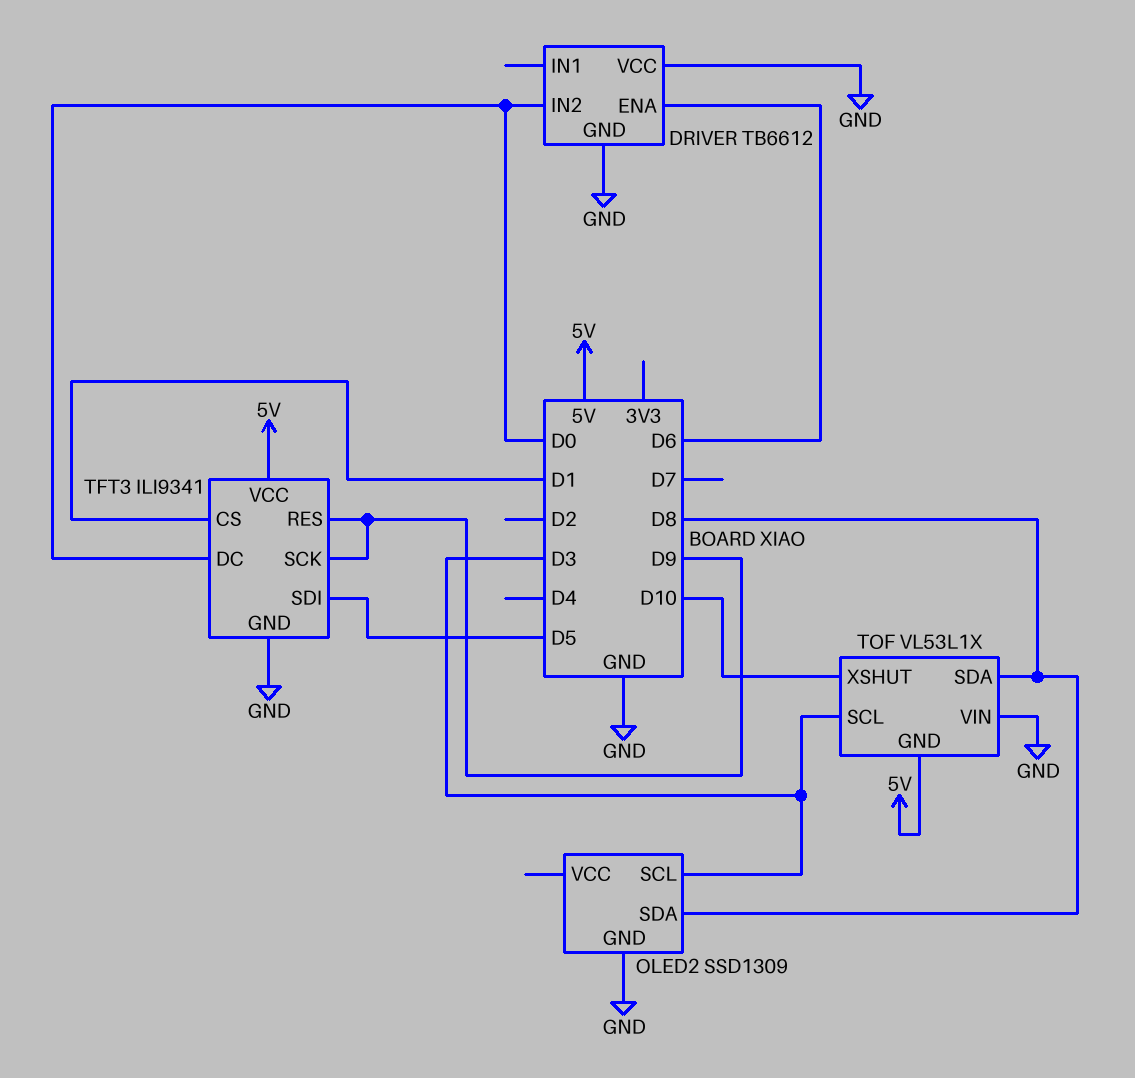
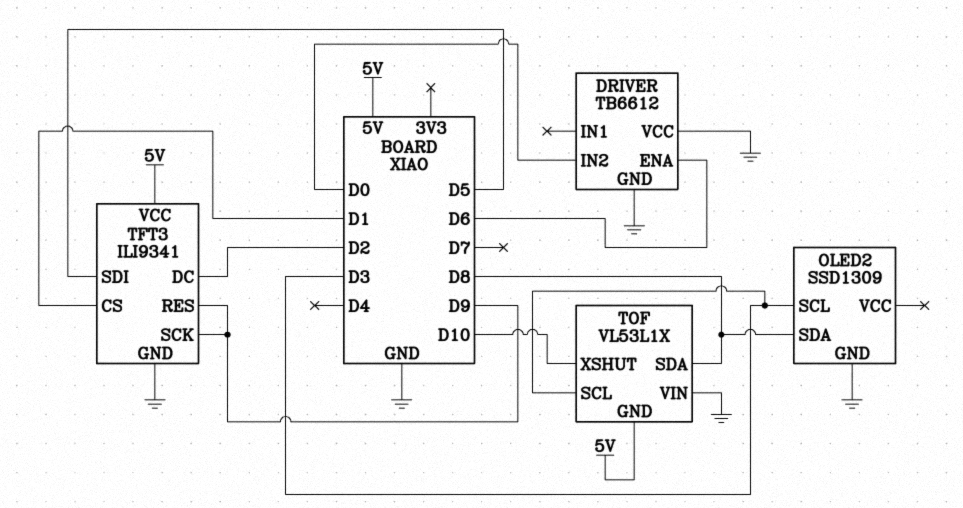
TFT3 pin DC: D0 -> D2

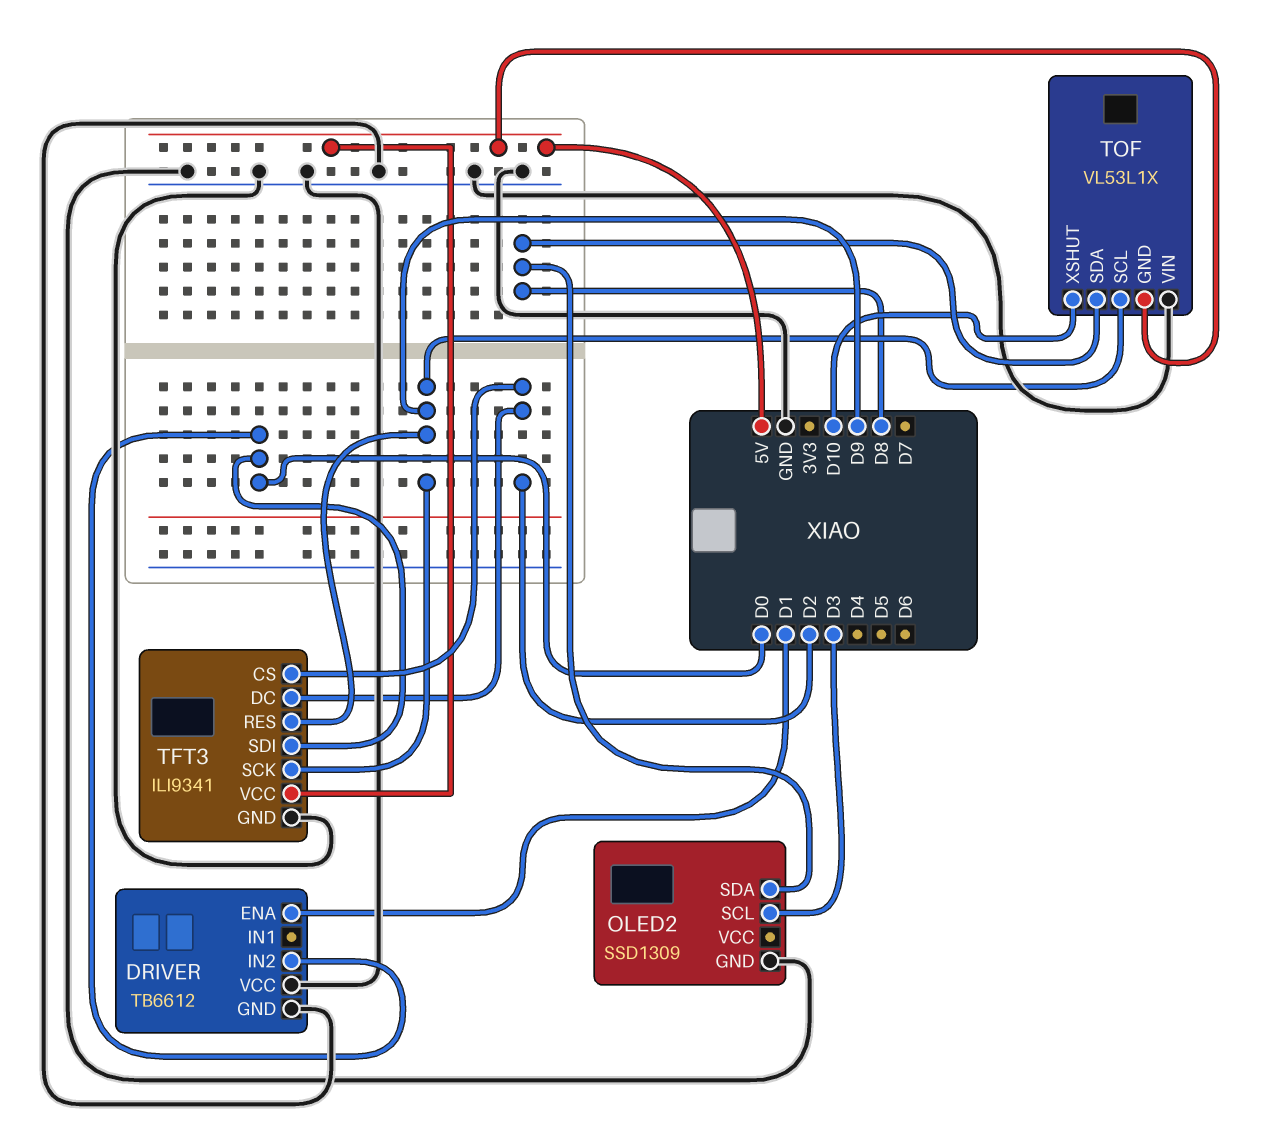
DRIVER pin ENA: D6 -> D1
TFT3 pin CS: D1 -> D2
TFT3 pin SDI: D5 -> D0
TOF pin SCL: D3 -> D9

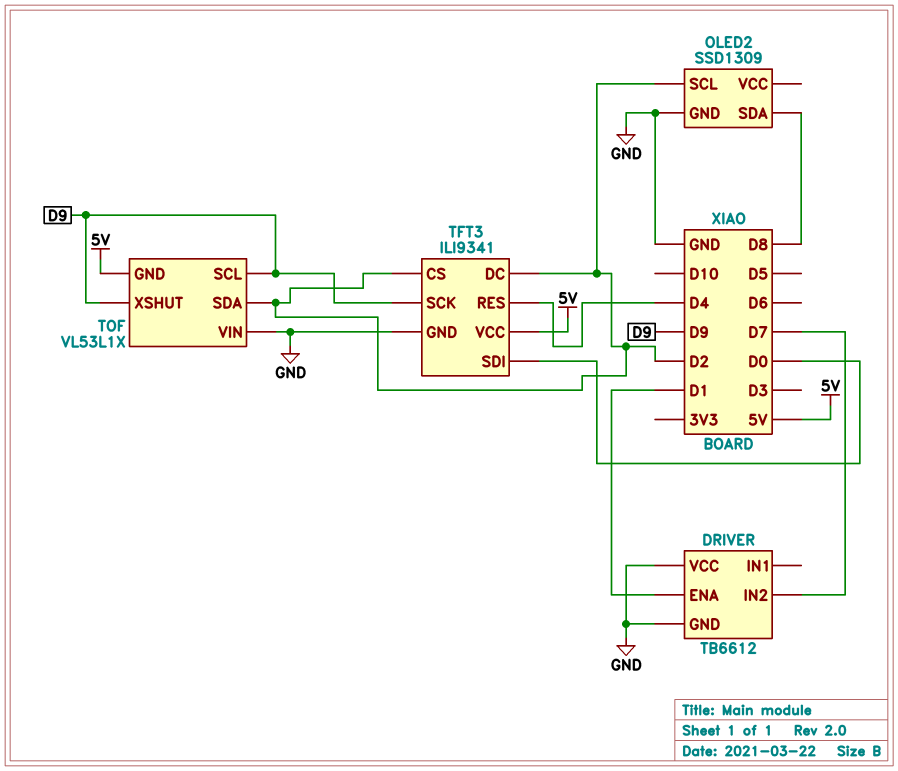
DRIVER pin IN2: D0 -> D7
OLED2 pin SCL: D3 -> D2
TFT3 pin RES: D9 -> D4
TOF pin SDA: D8 -> D2
TOF pin XSHUT: D10 -> D9

